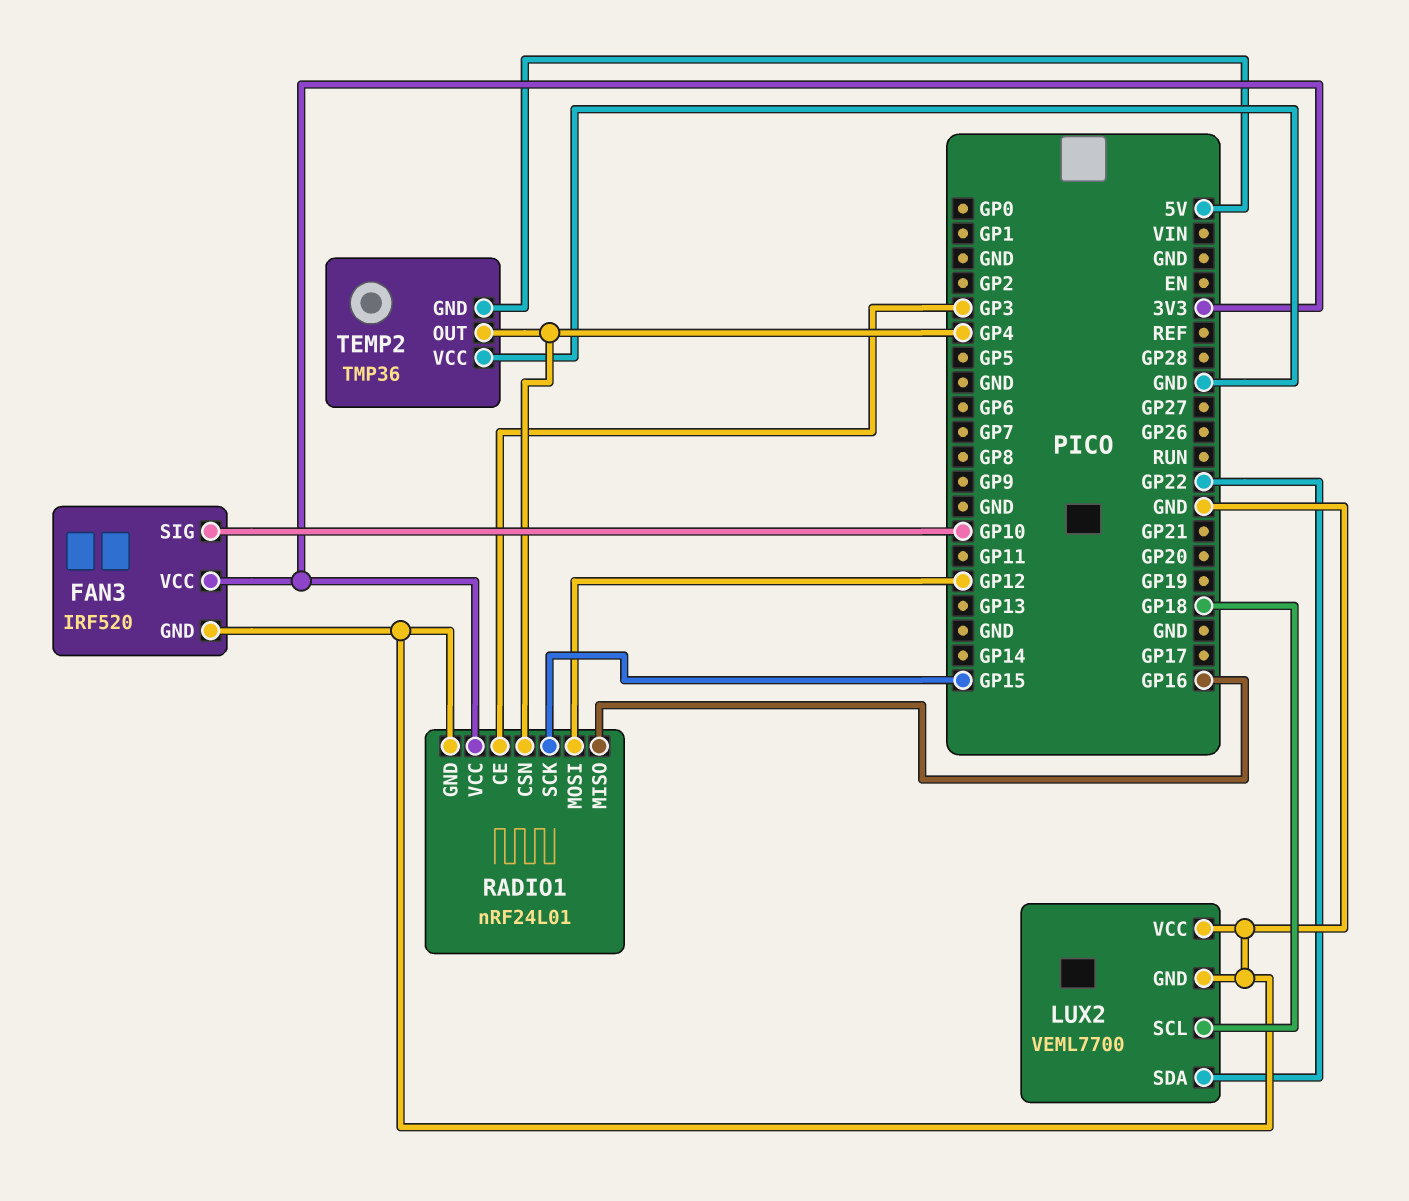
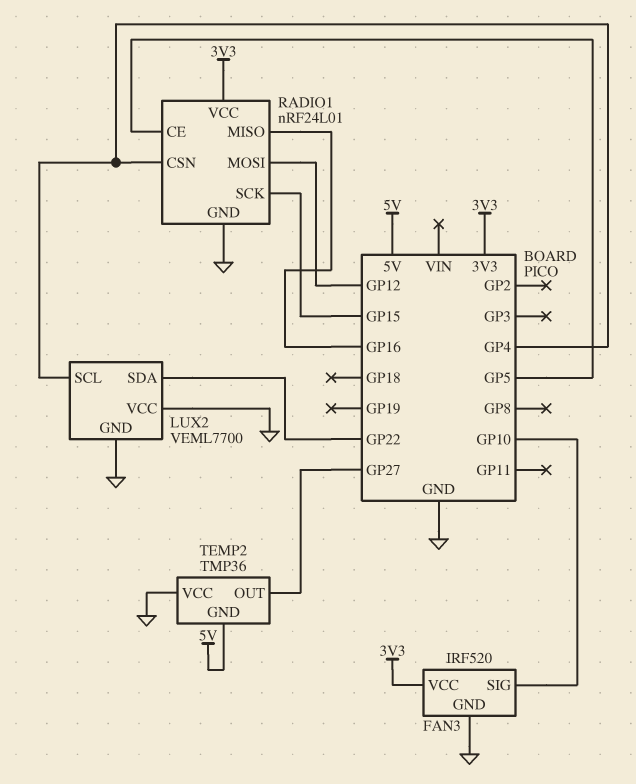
LUX2 pin SCL: GP18 -> GP4
RADIO1 pin CE: GP3 -> GP5
TEMP2 pin OUT: GP4 -> GP27

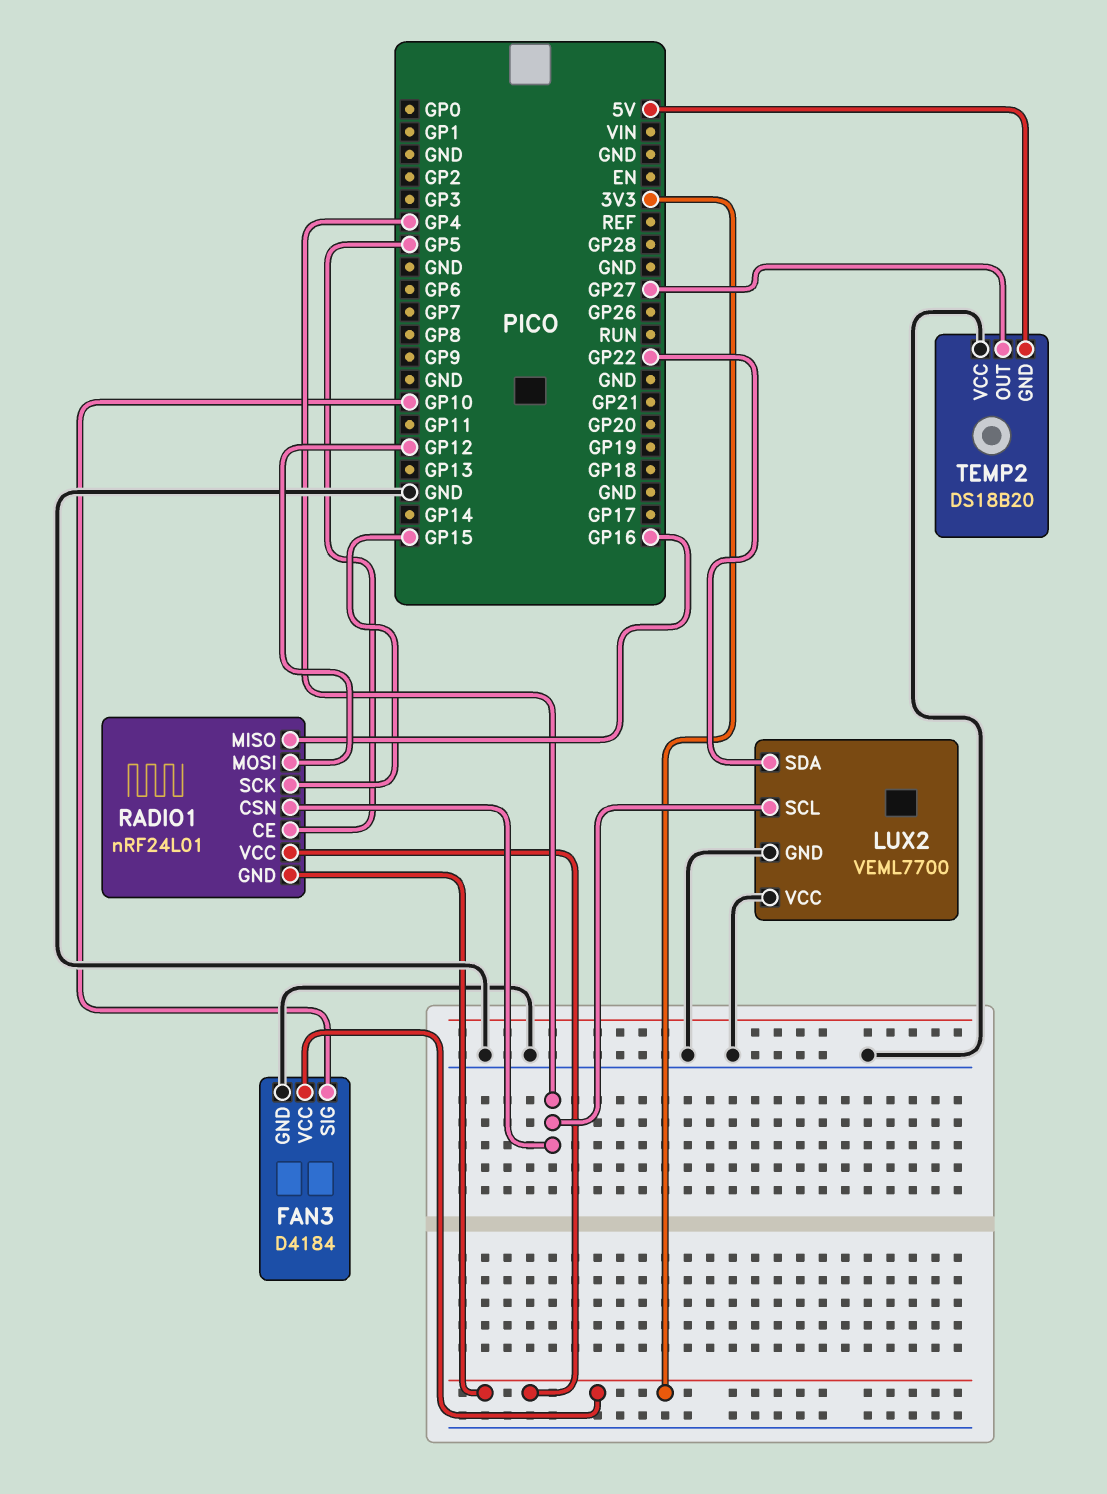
FAN3: IRF520 -> D4184
RADIO1 pin GND: GND -> 3V3
TEMP2: TMP36 -> DS18B20

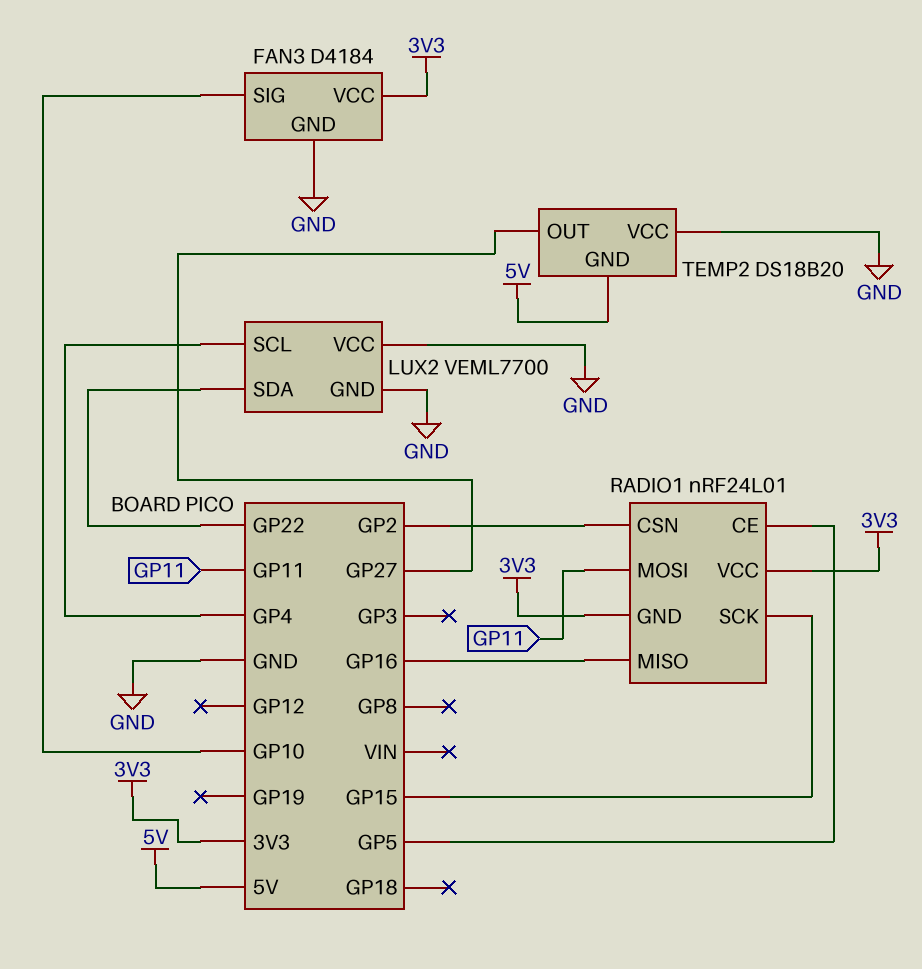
RADIO1 pin CSN: GP4 -> GP2
RADIO1 pin MOSI: GP12 -> GP11

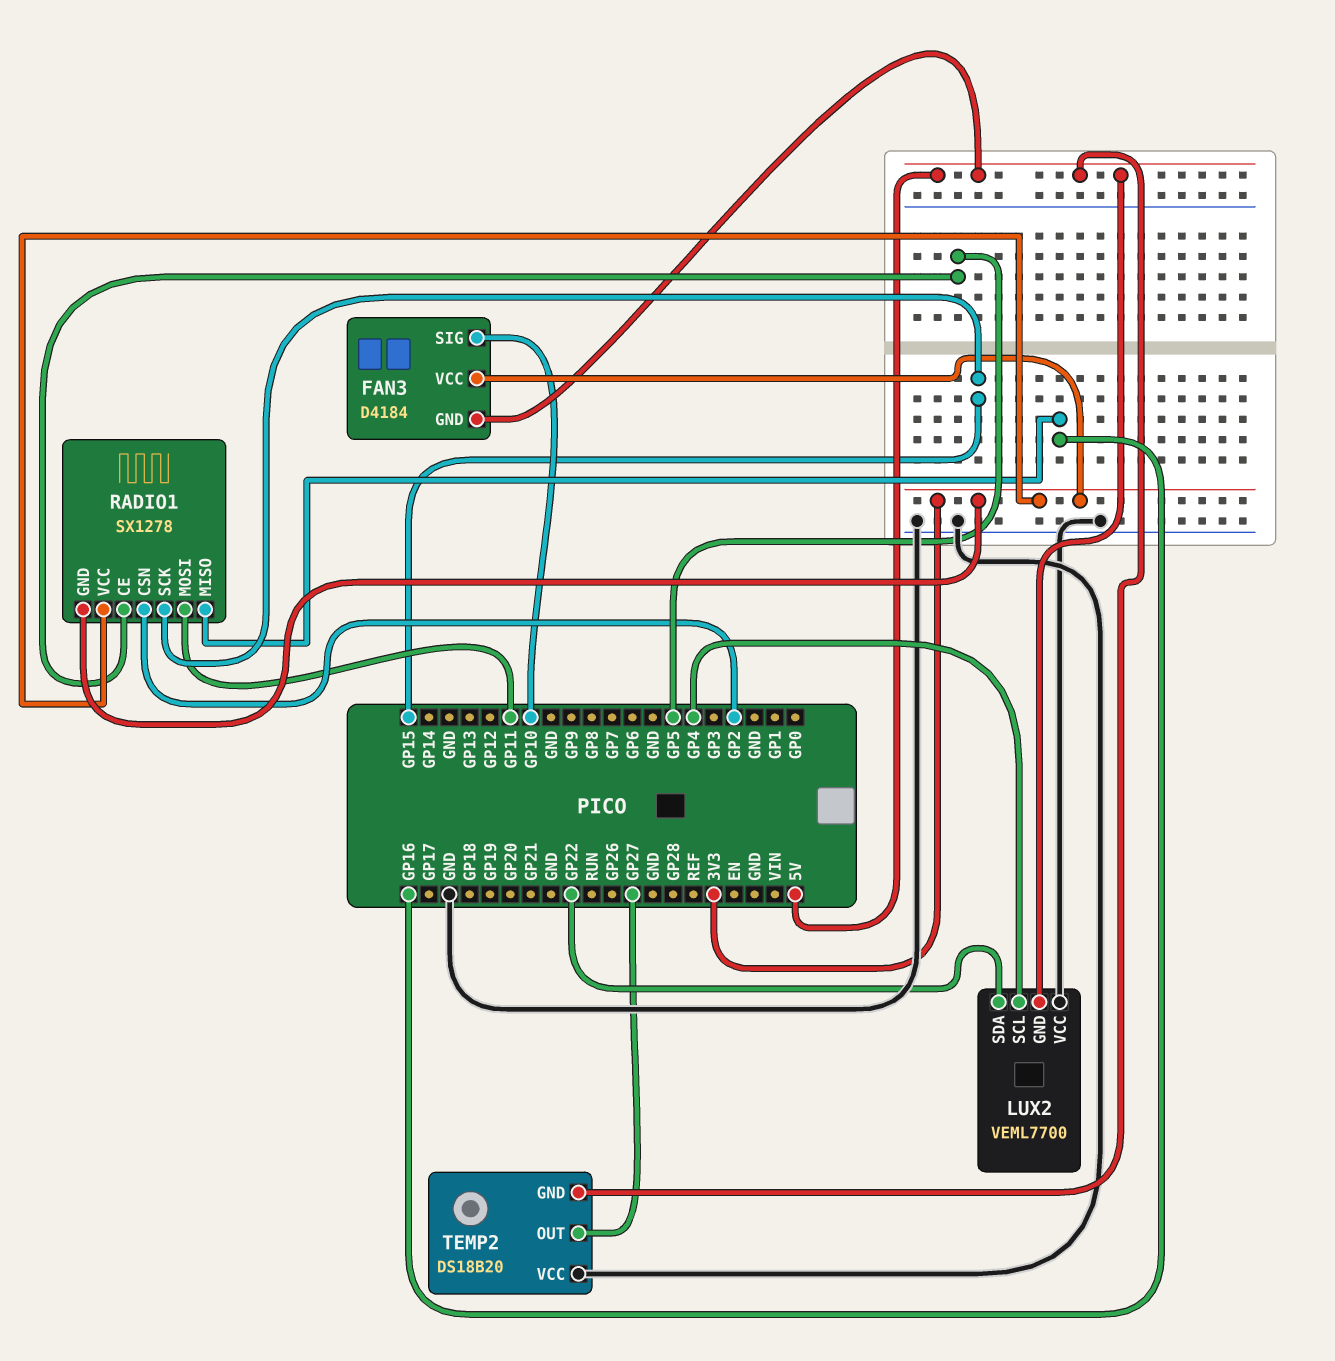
FAN3 pin GND: GND -> 5V
LUX2 pin GND: GND -> 5V
RADIO1: nRF24L01 -> SX1278

